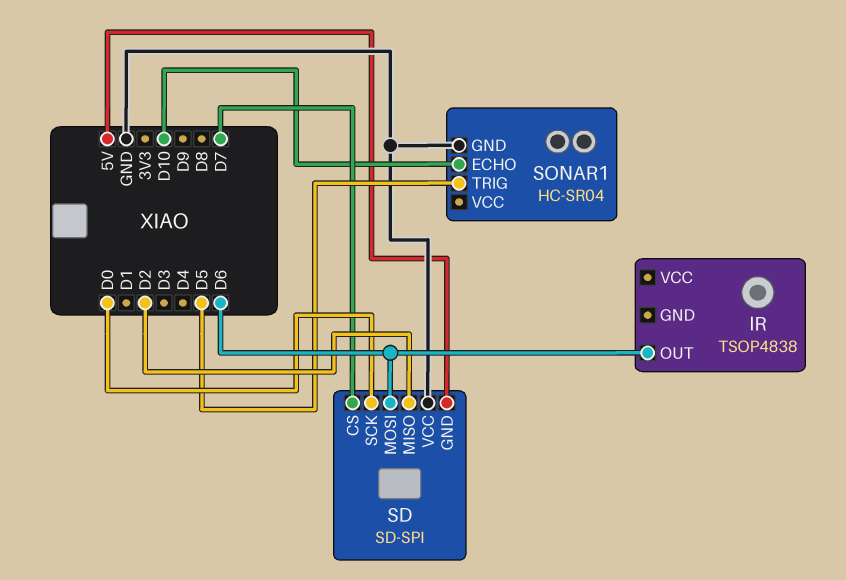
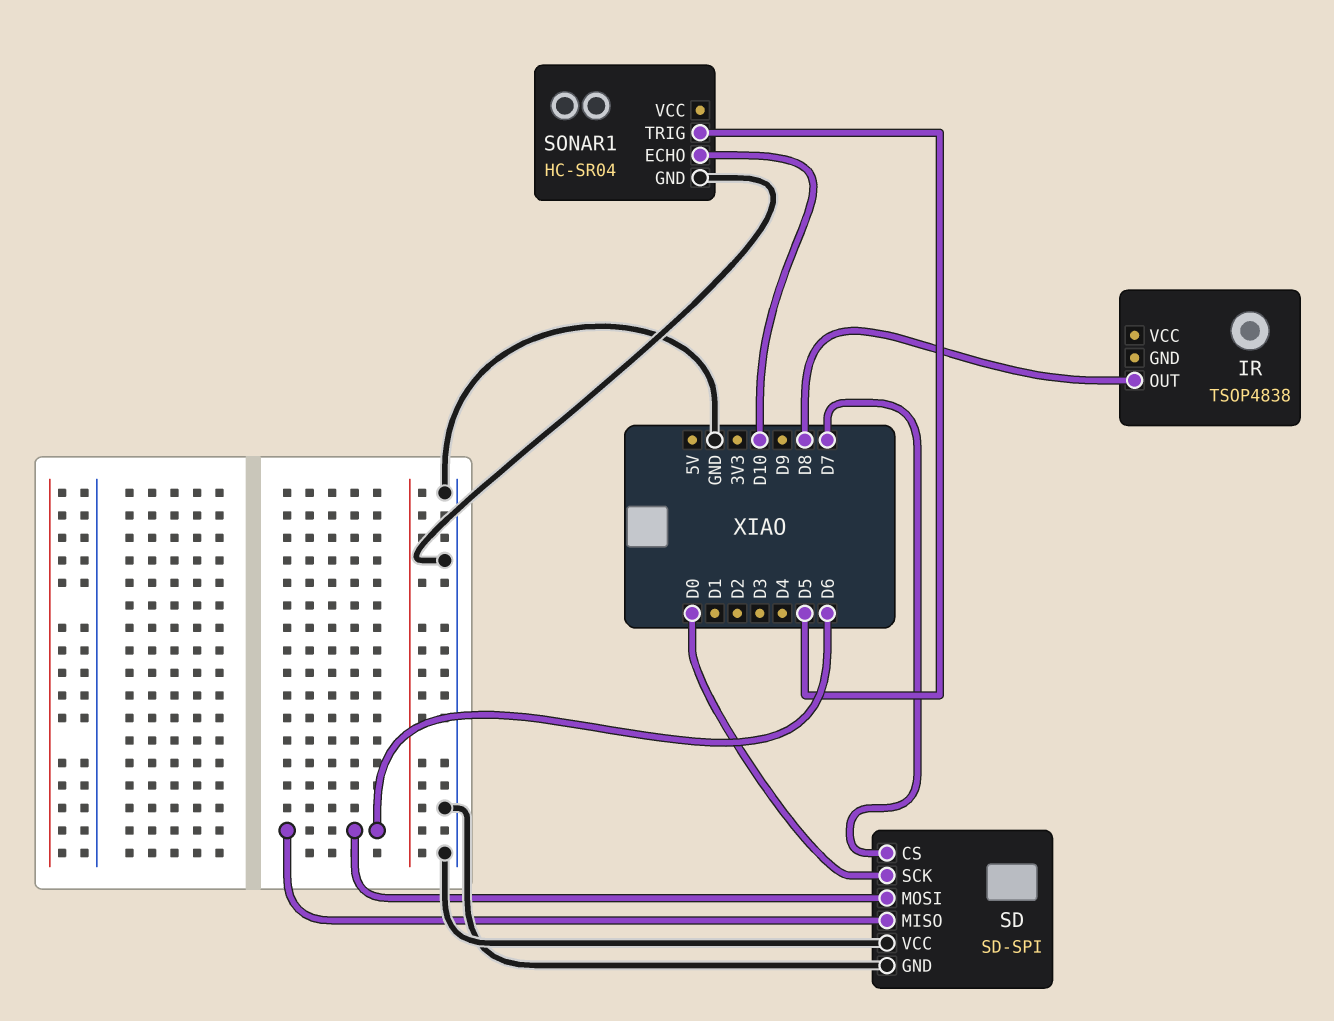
IR pin OUT: D6 -> D8
SD pin GND: 5V -> GND
SD pin MISO: D2 -> D6

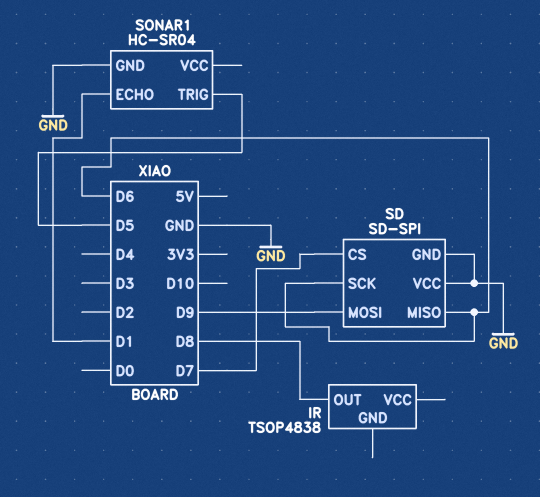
SD pin MOSI: D6 -> D9
SD pin SCK: D0 -> D6
SONAR1 pin ECHO: D10 -> D1

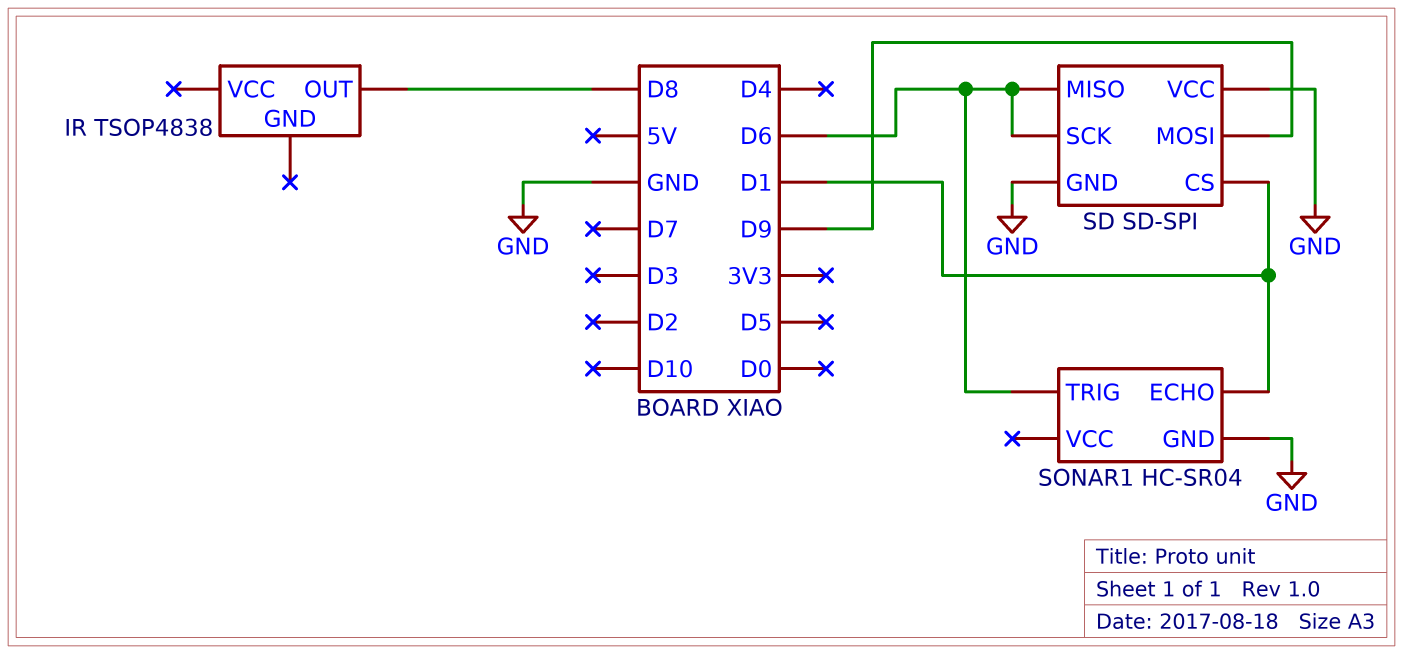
SD pin CS: D7 -> D1
SONAR1 pin TRIG: D5 -> D6

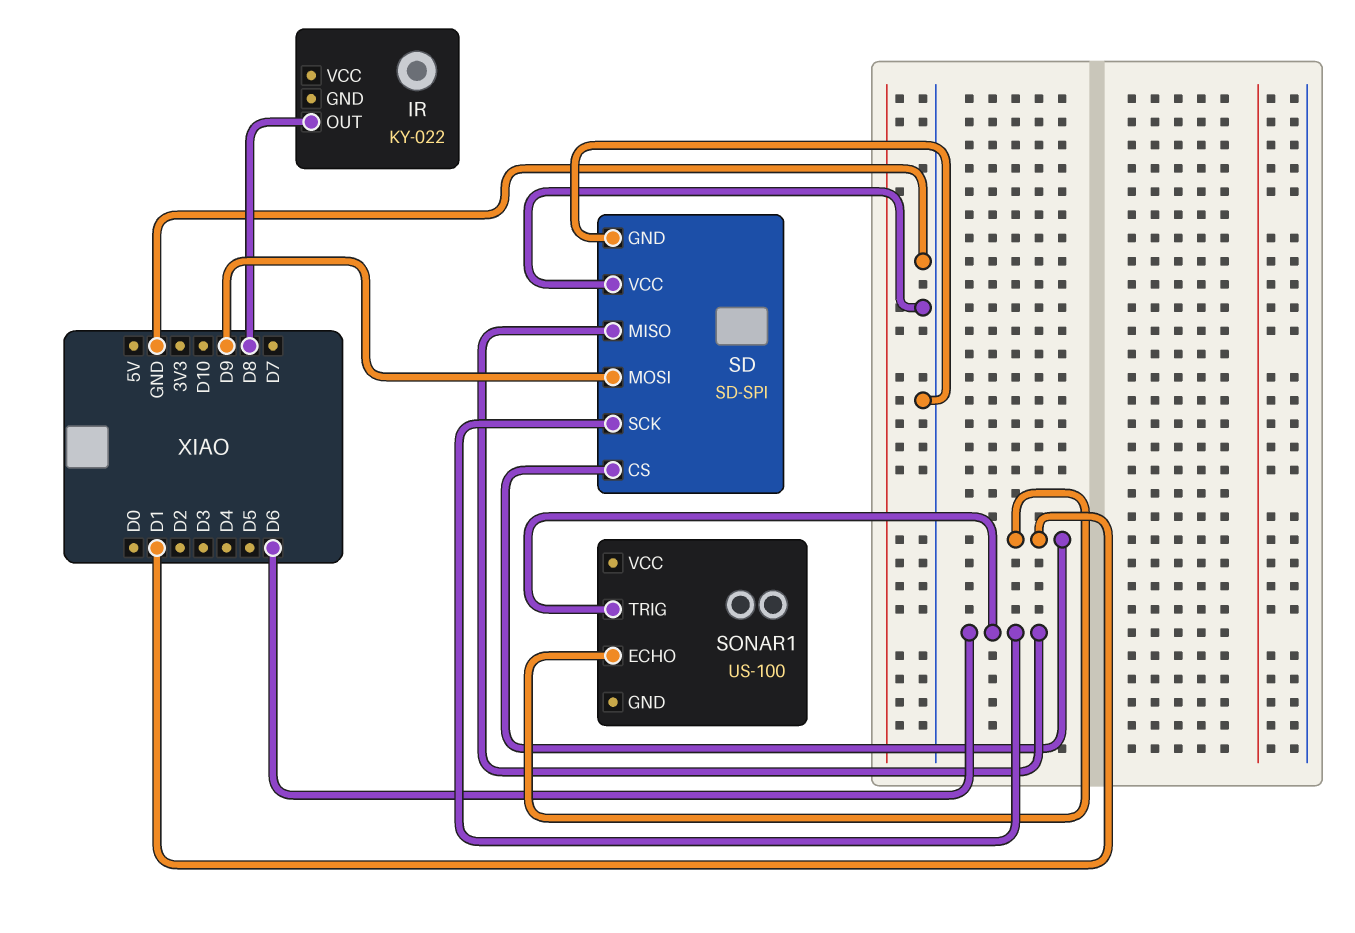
IR: TSOP4838 -> KY-022
SONAR1: HC-SR04 -> US-100
SONAR1 pin GND: GND -> none

